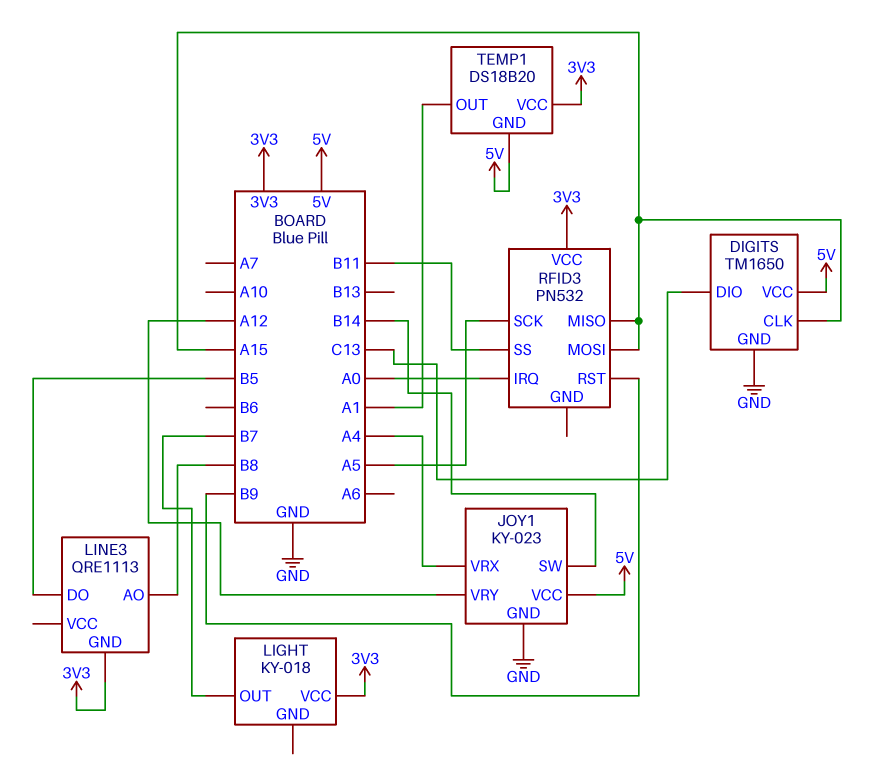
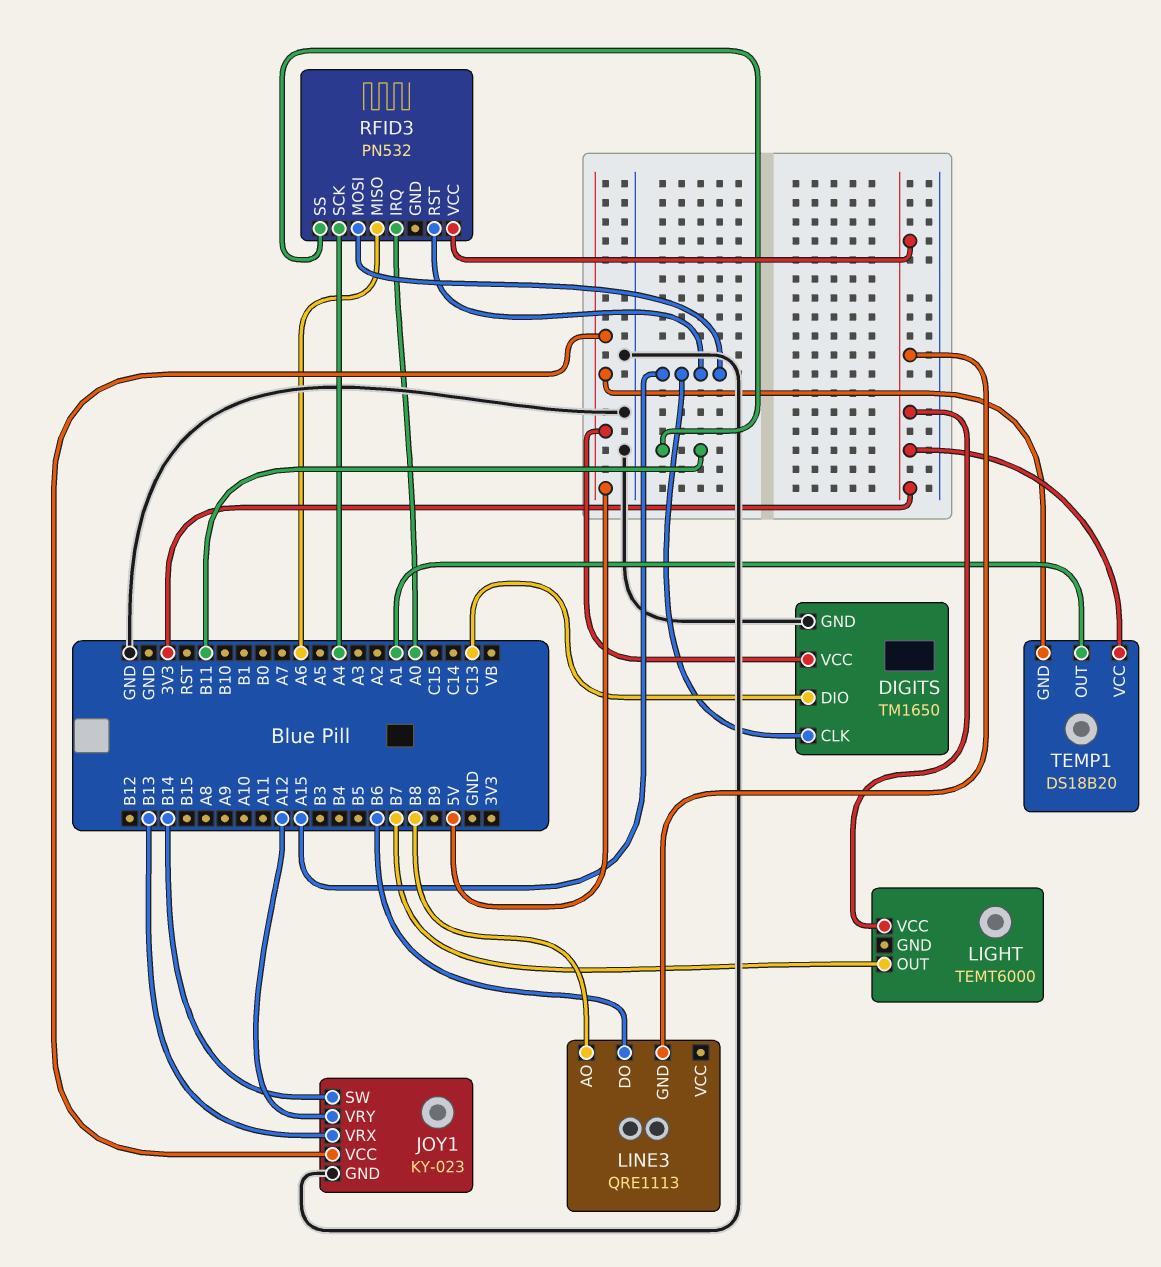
JOY1 pin VRX: A4 -> B13
LIGHT: KY-018 -> TEMT6000
LINE3 pin DO: B5 -> B6
RFID3 pin MISO: A15 -> A6
RFID3 pin RST: B9 -> A15
RFID3 pin SCK: A5 -> A4

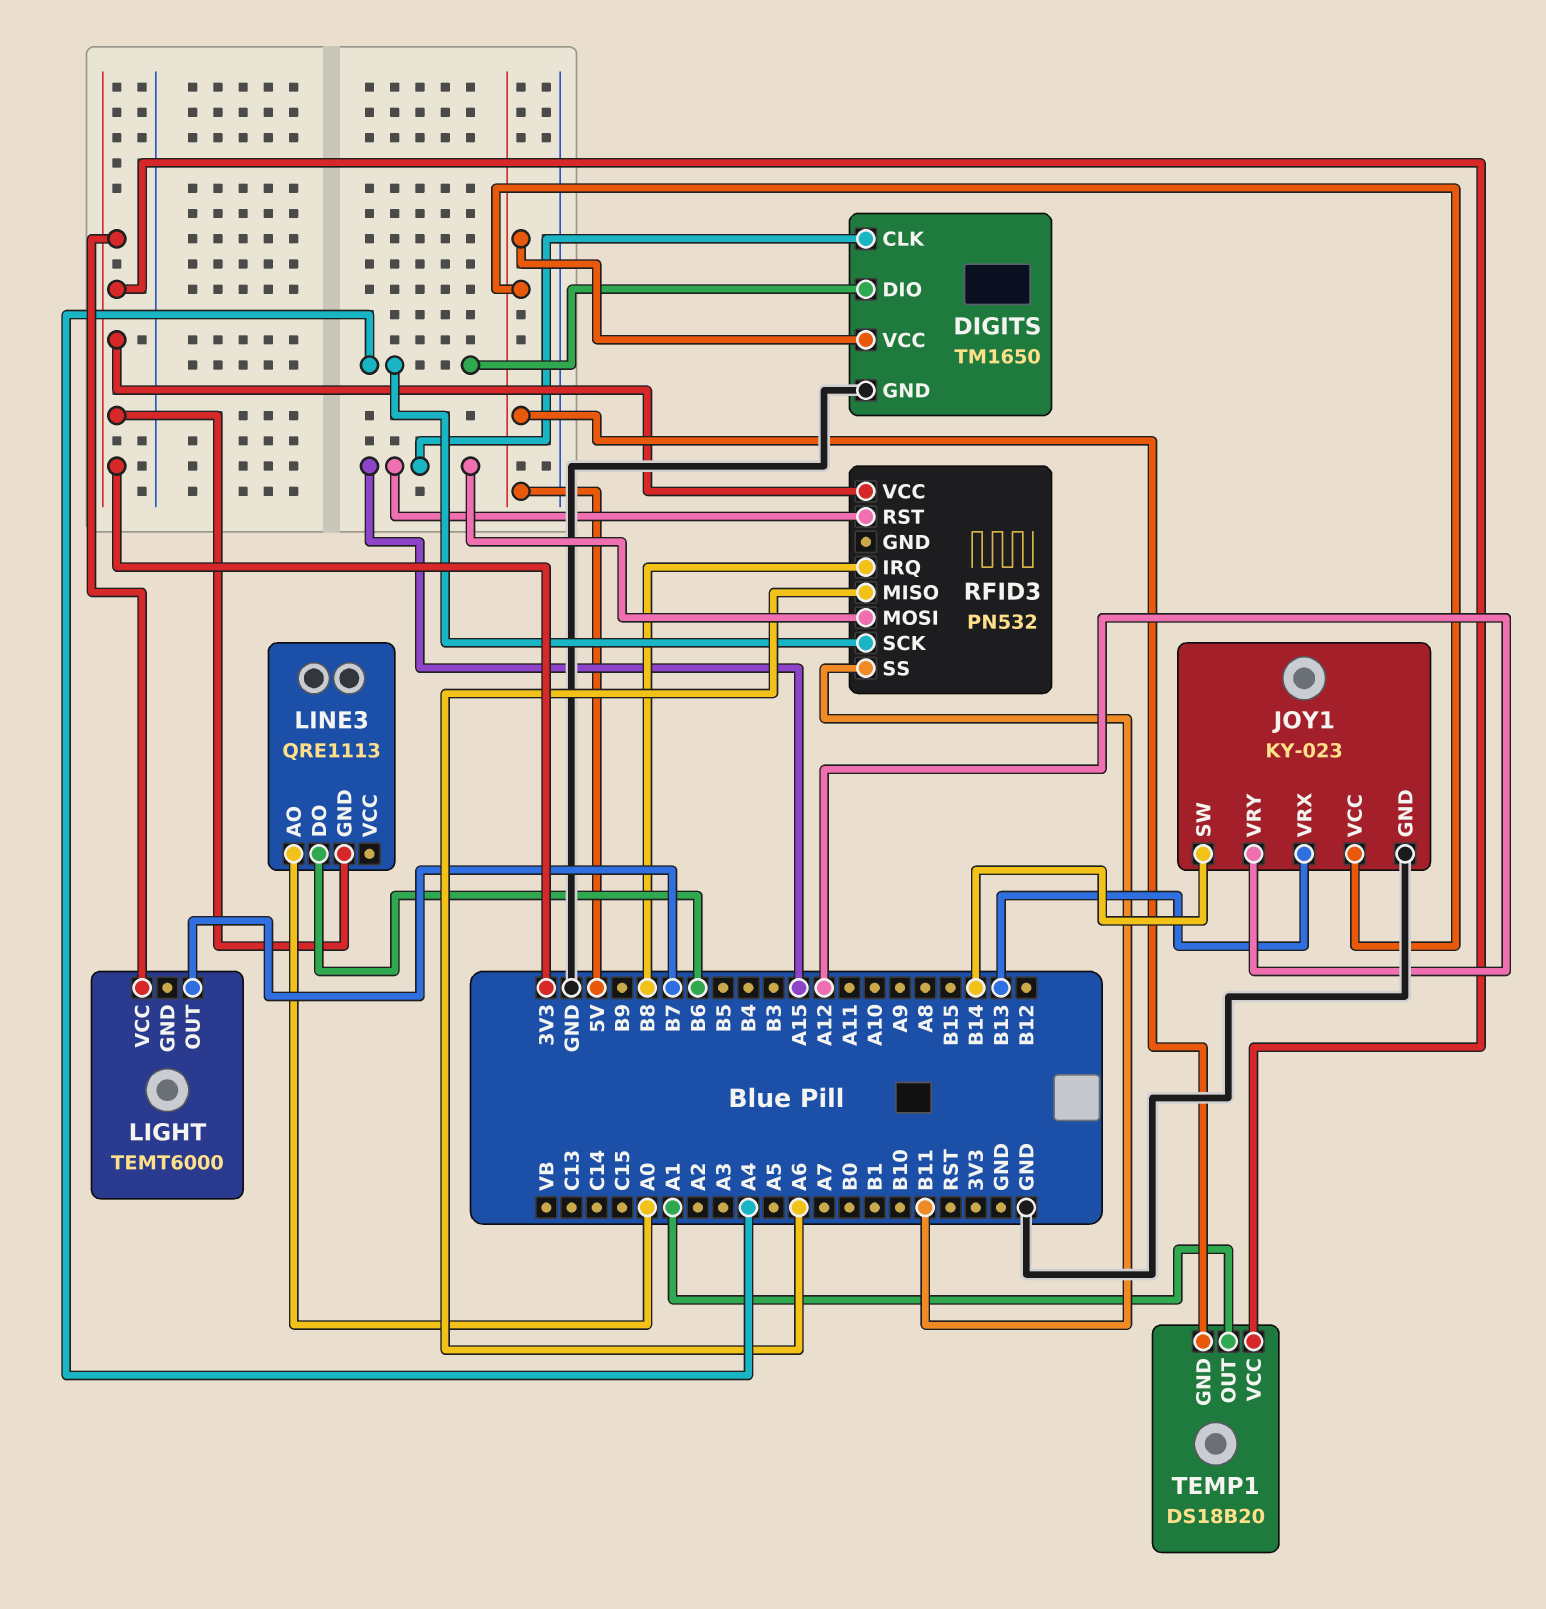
DIGITS pin DIO: C13 -> A4
LINE3 pin AO: B8 -> A0
RFID3 pin IRQ: A0 -> B8

